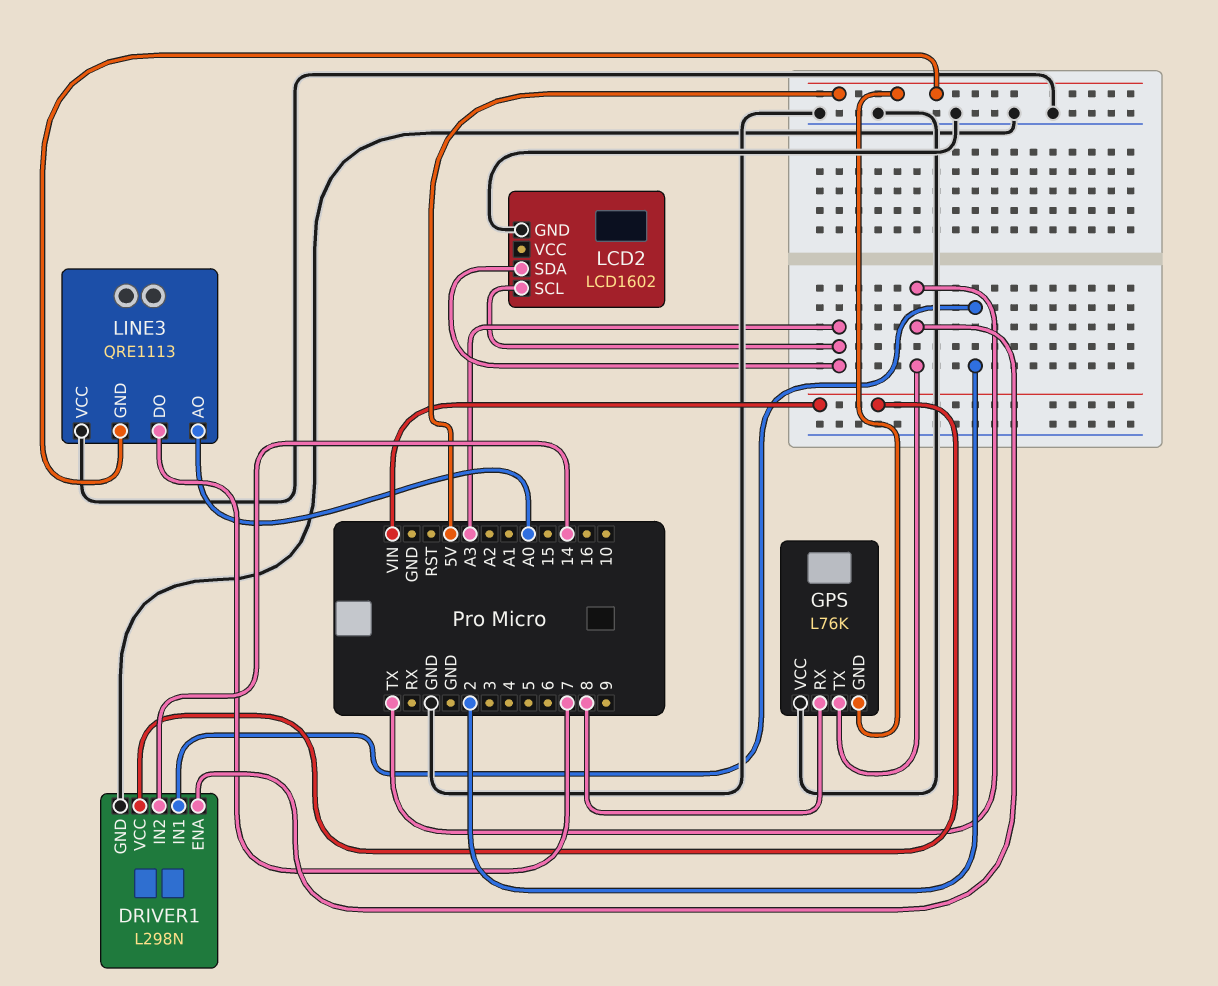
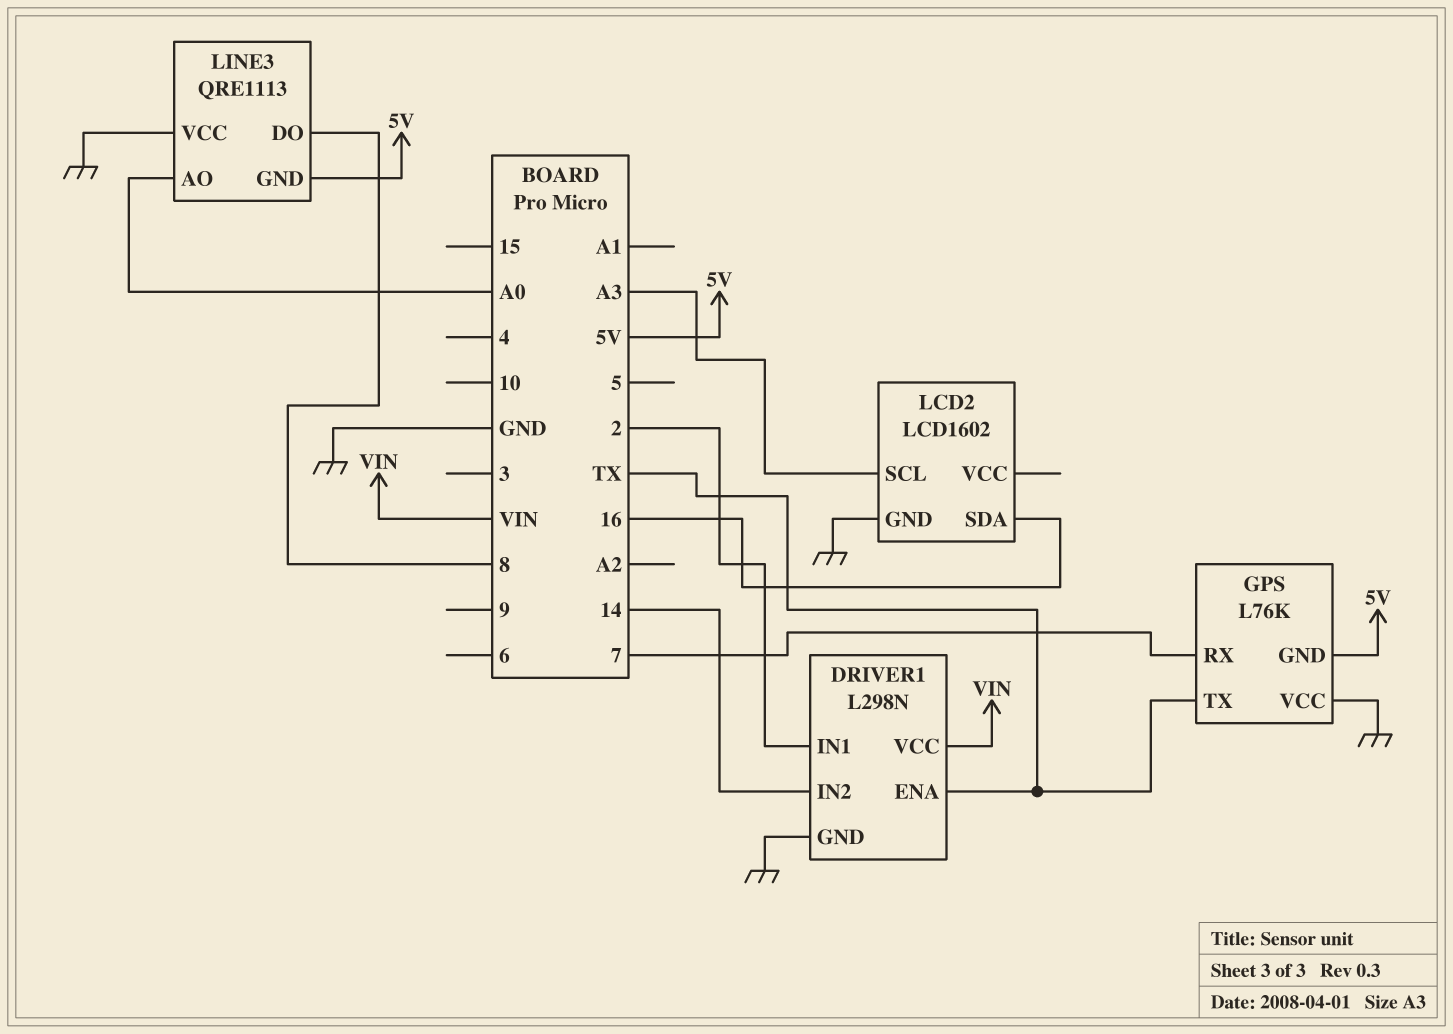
GPS pin RX: 8 -> 7
LCD2 pin SDA: A3 -> 16
LINE3 pin DO: 7 -> 8

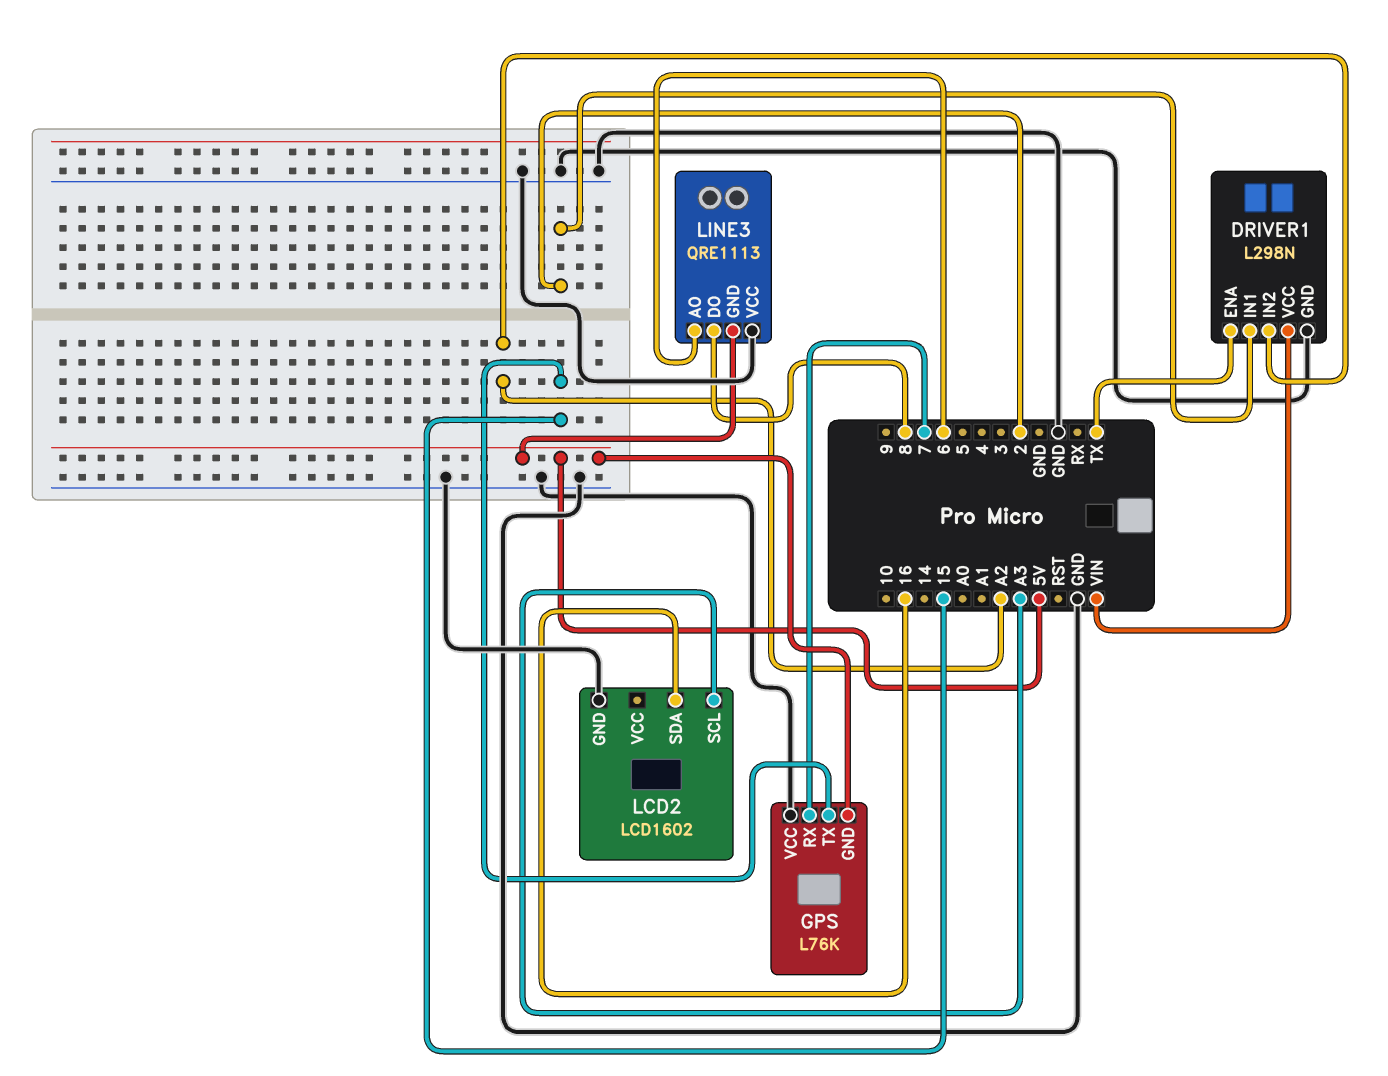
DRIVER1 pin IN2: 14 -> A2
GPS pin TX: TX -> 15
LINE3 pin AO: A0 -> 6

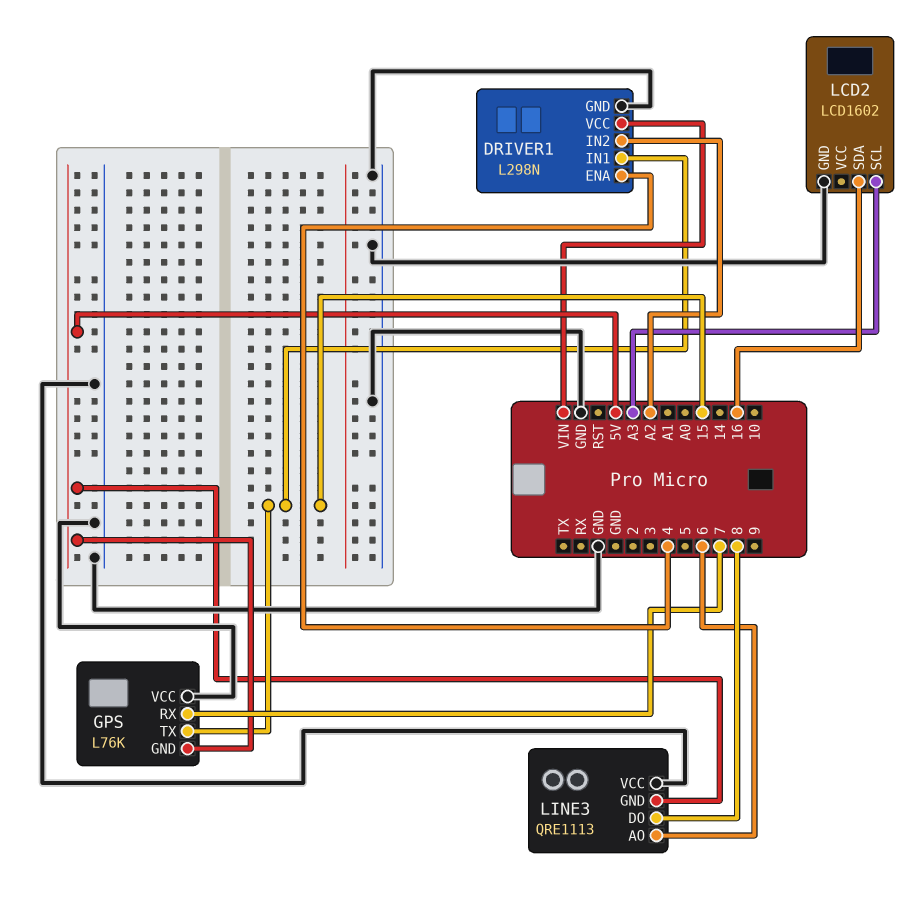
DRIVER1 pin ENA: TX -> 4
DRIVER1 pin IN1: 2 -> 15

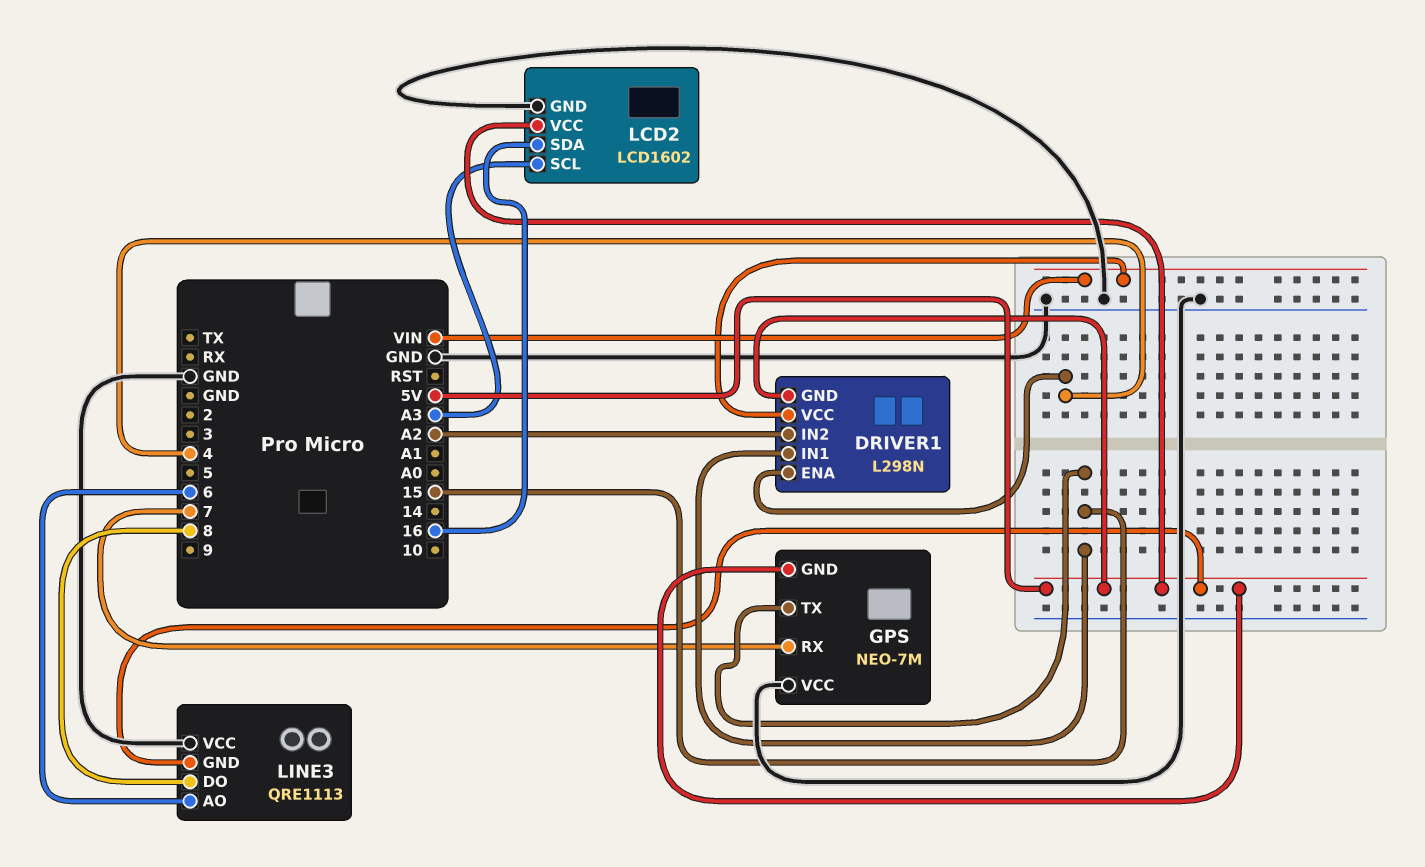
DRIVER1 pin GND: GND -> 5V
GPS: L76K -> NEO-7M
LCD2 pin VCC: none -> 5V

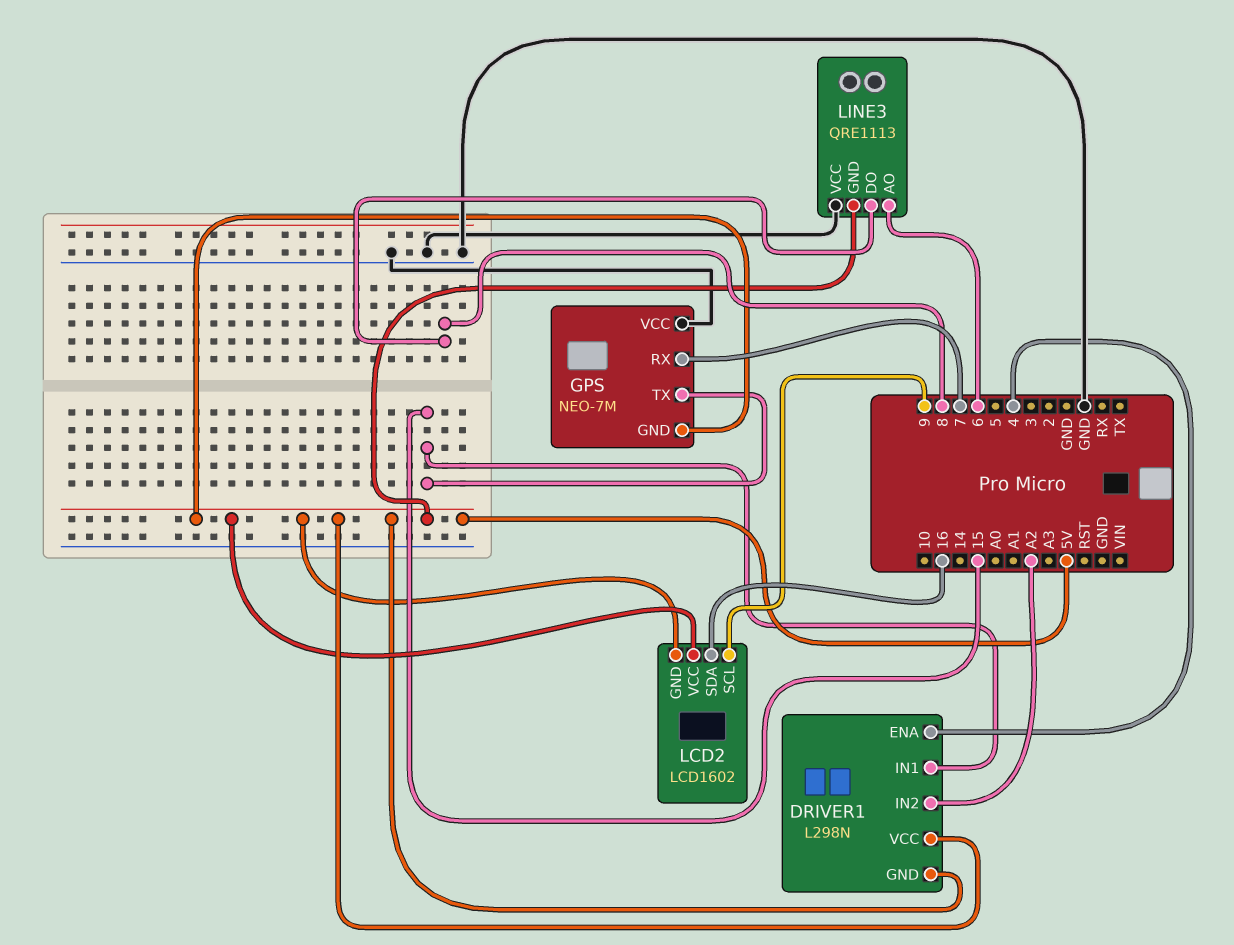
DRIVER1 pin VCC: VIN -> 5V
LCD2 pin GND: GND -> 5V
LCD2 pin SCL: A3 -> 9

